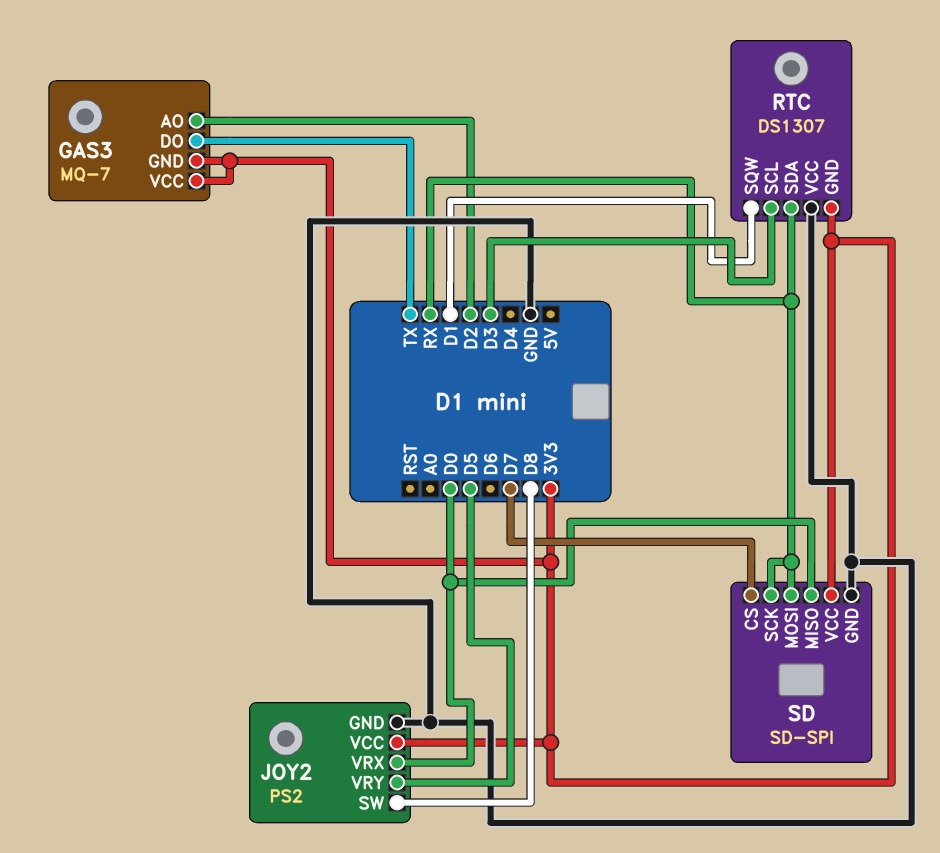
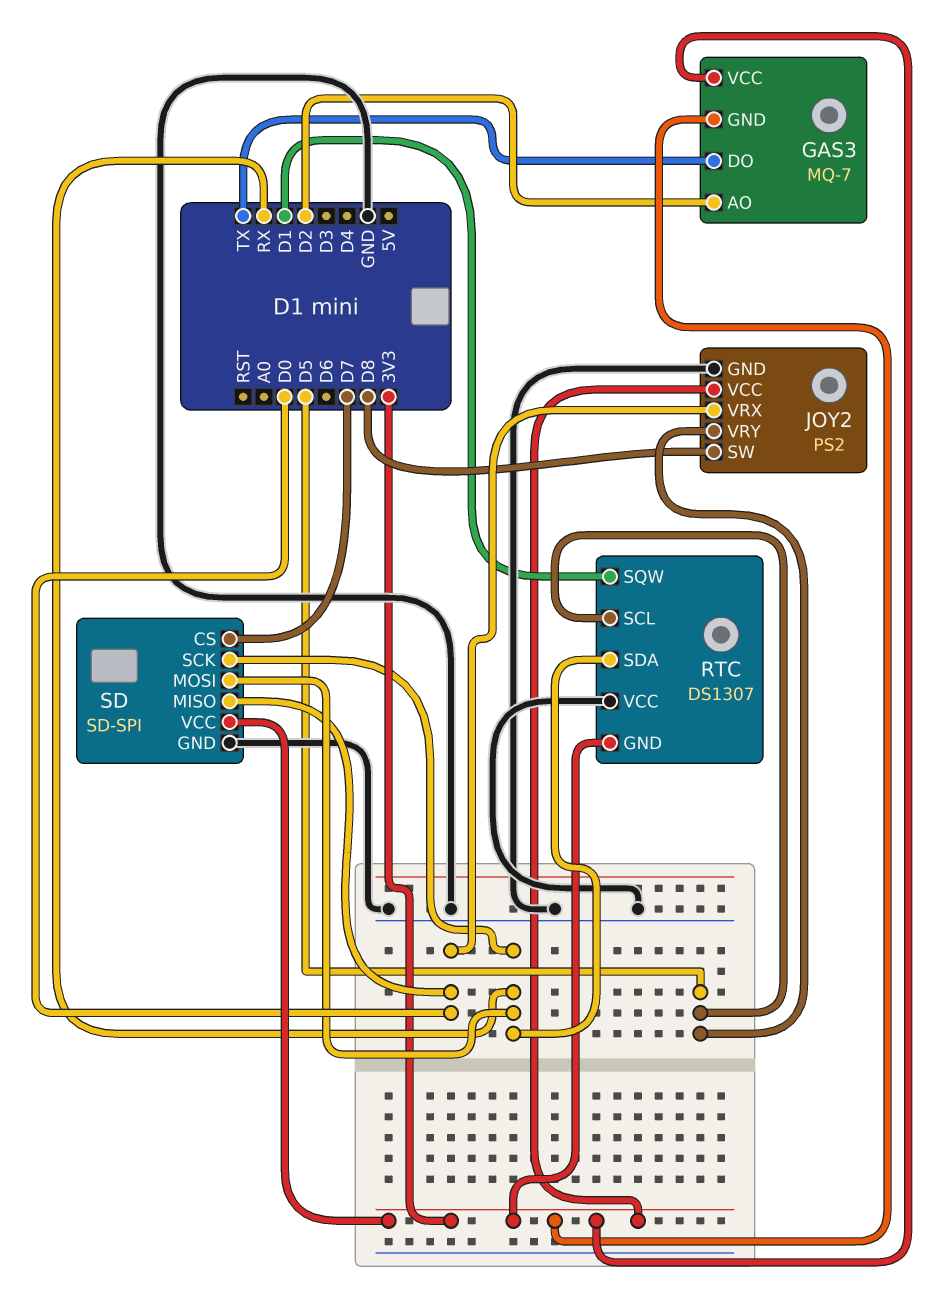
RTC pin SCL: D3 -> D5

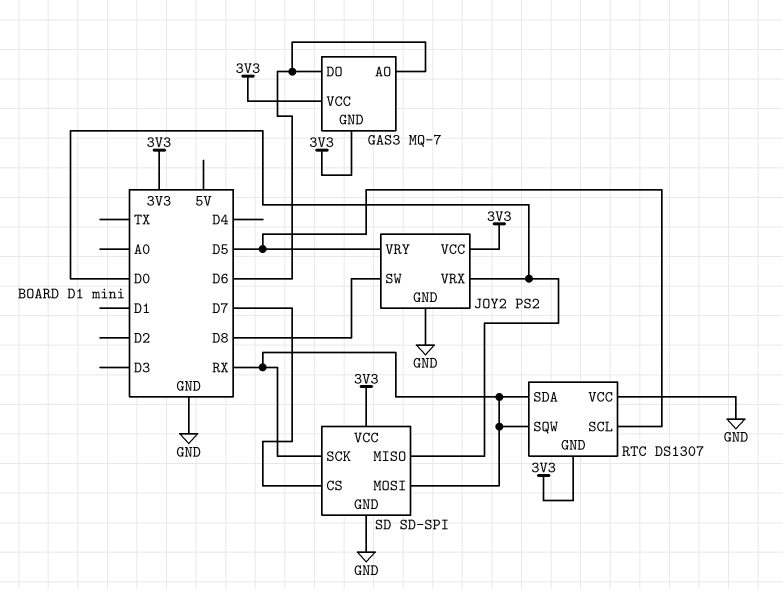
GAS3 pin AO: D2 -> D6
GAS3 pin DO: TX -> D6
RTC pin SQW: D1 -> RX

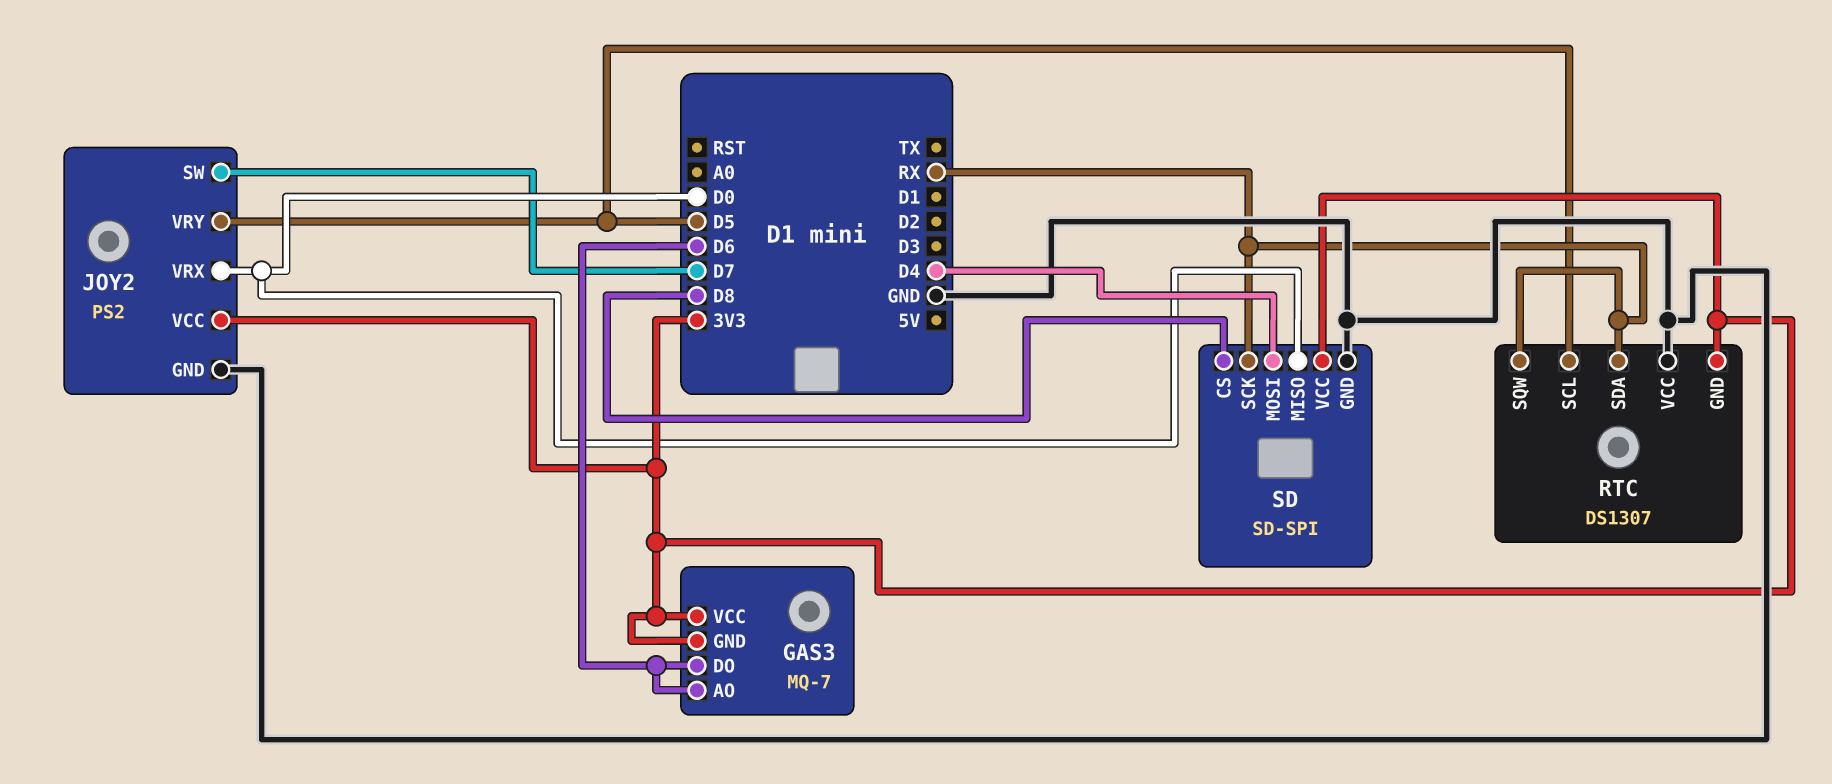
JOY2 pin SW: D8 -> D7
SD pin CS: D7 -> D8
SD pin MOSI: RX -> D4

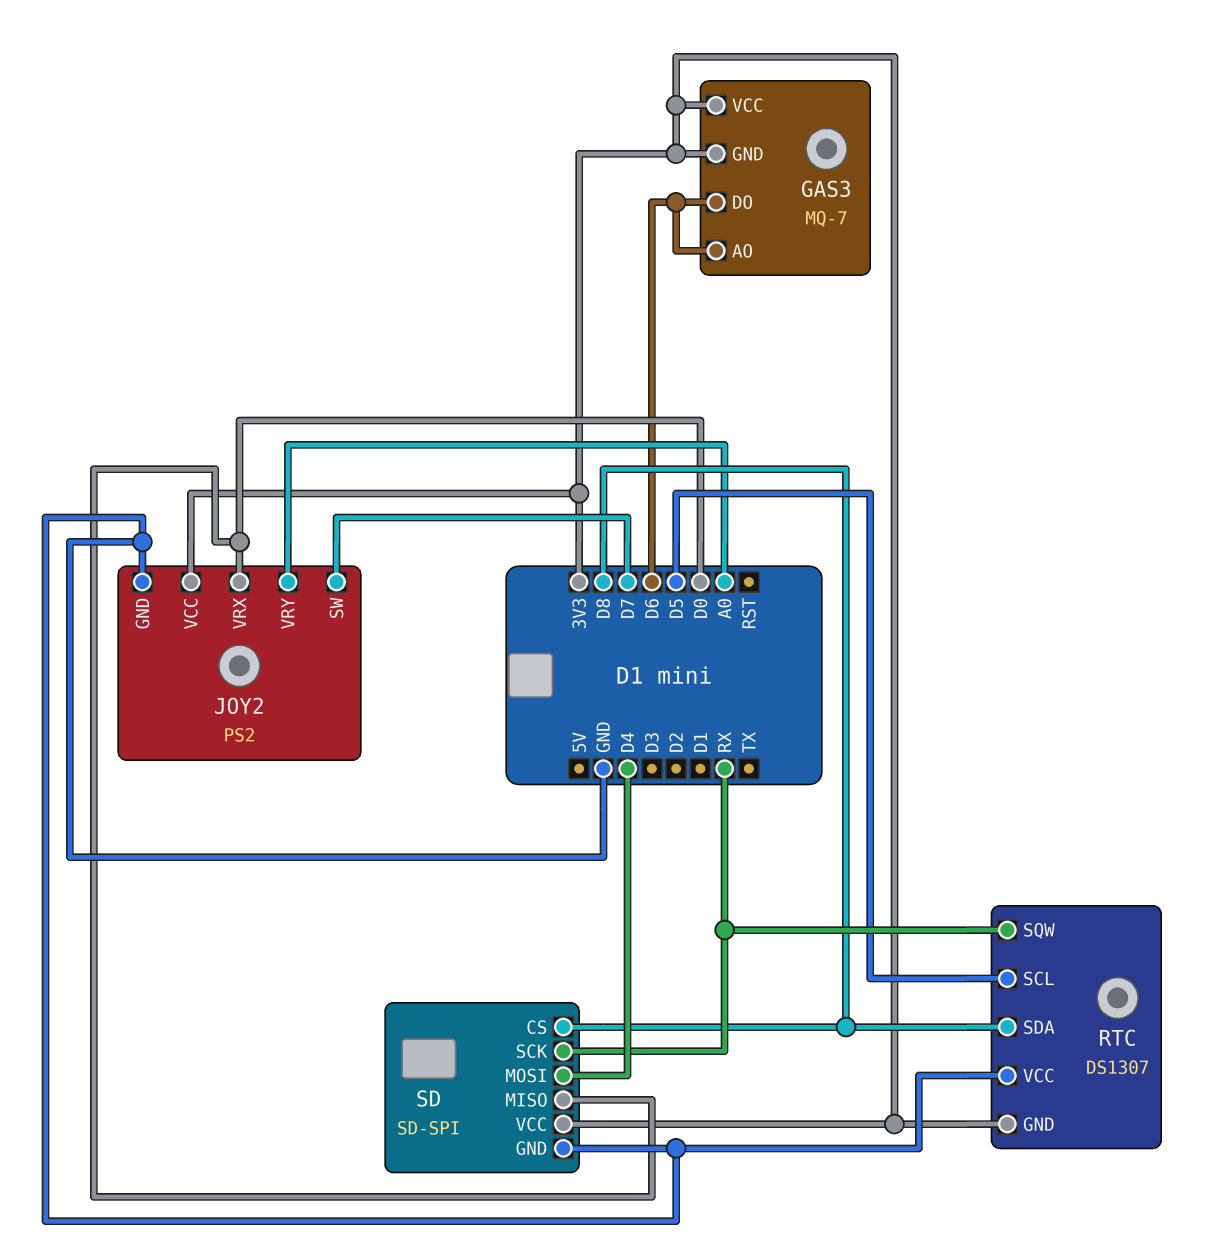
JOY2 pin VRY: D5 -> A0
RTC pin SDA: RX -> D8

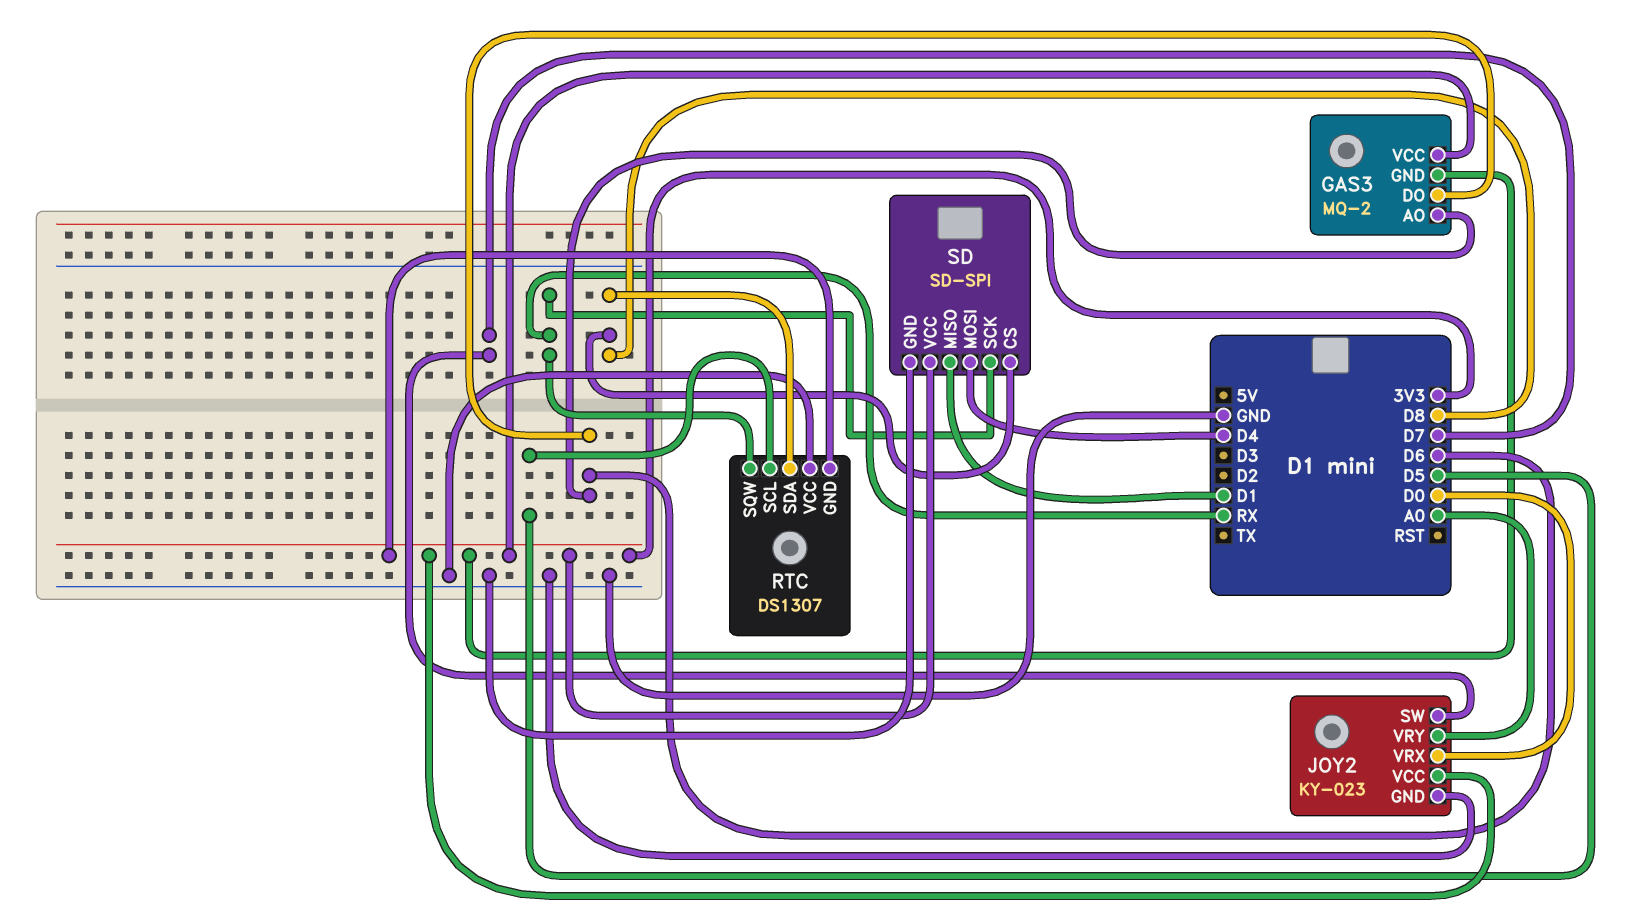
GAS3: MQ-7 -> MQ-2
JOY2: PS2 -> KY-023
SD pin MISO: D0 -> D1

